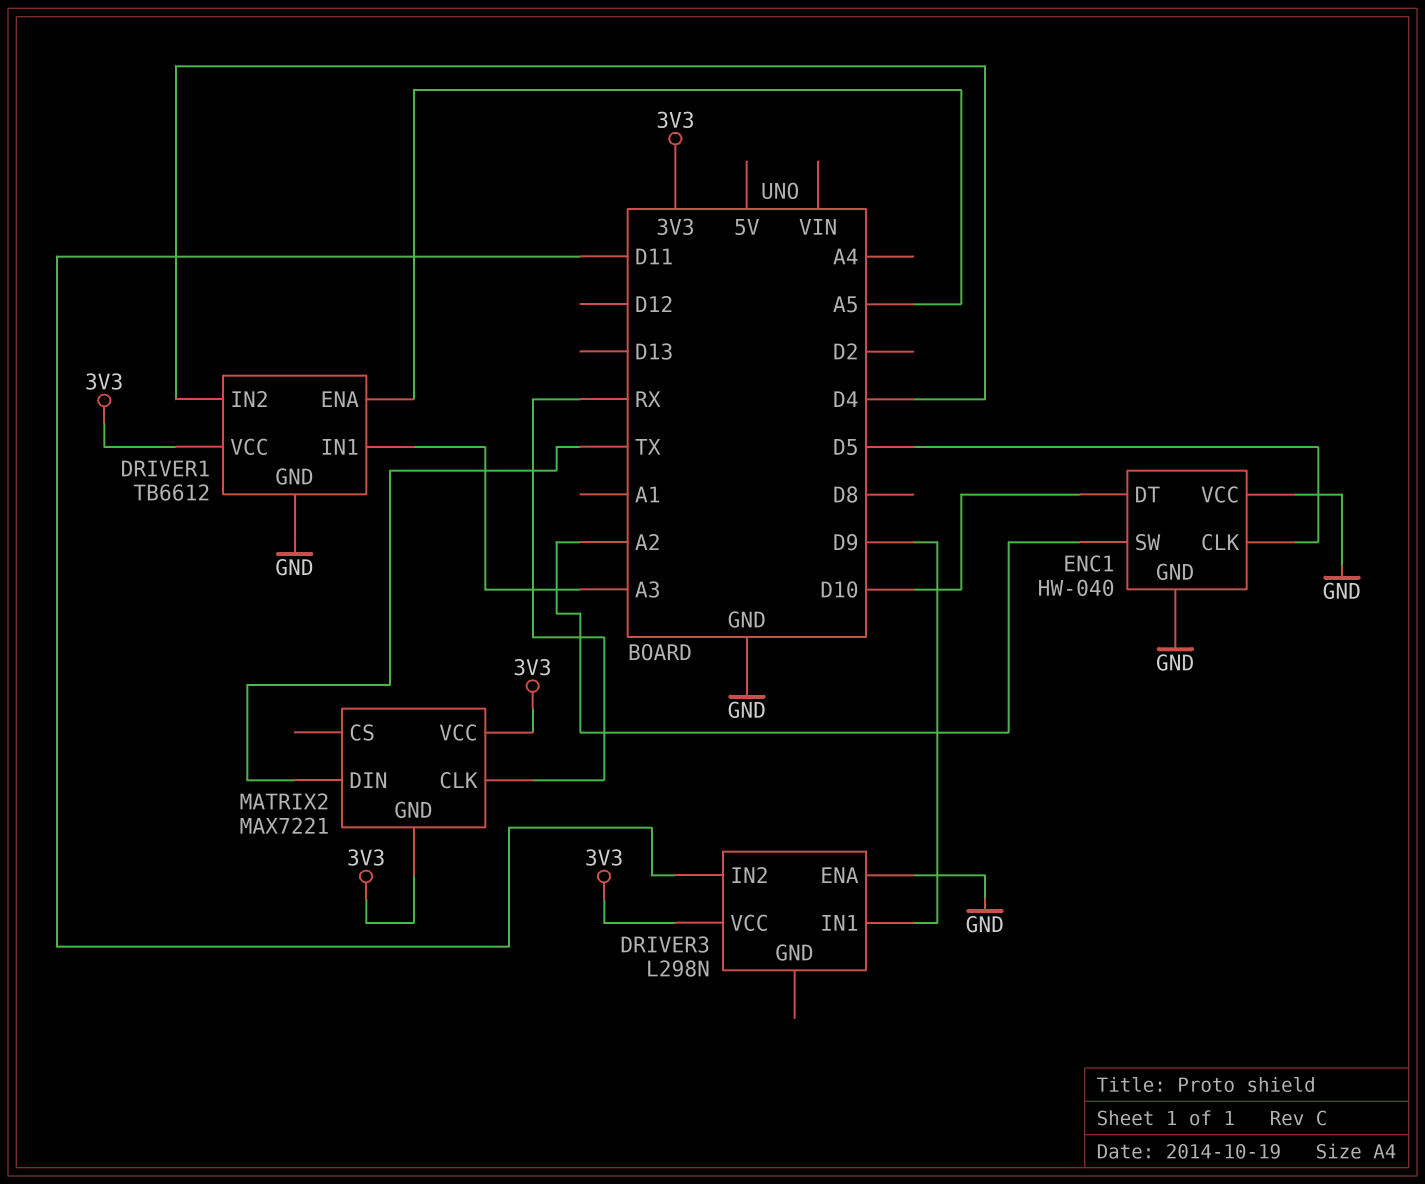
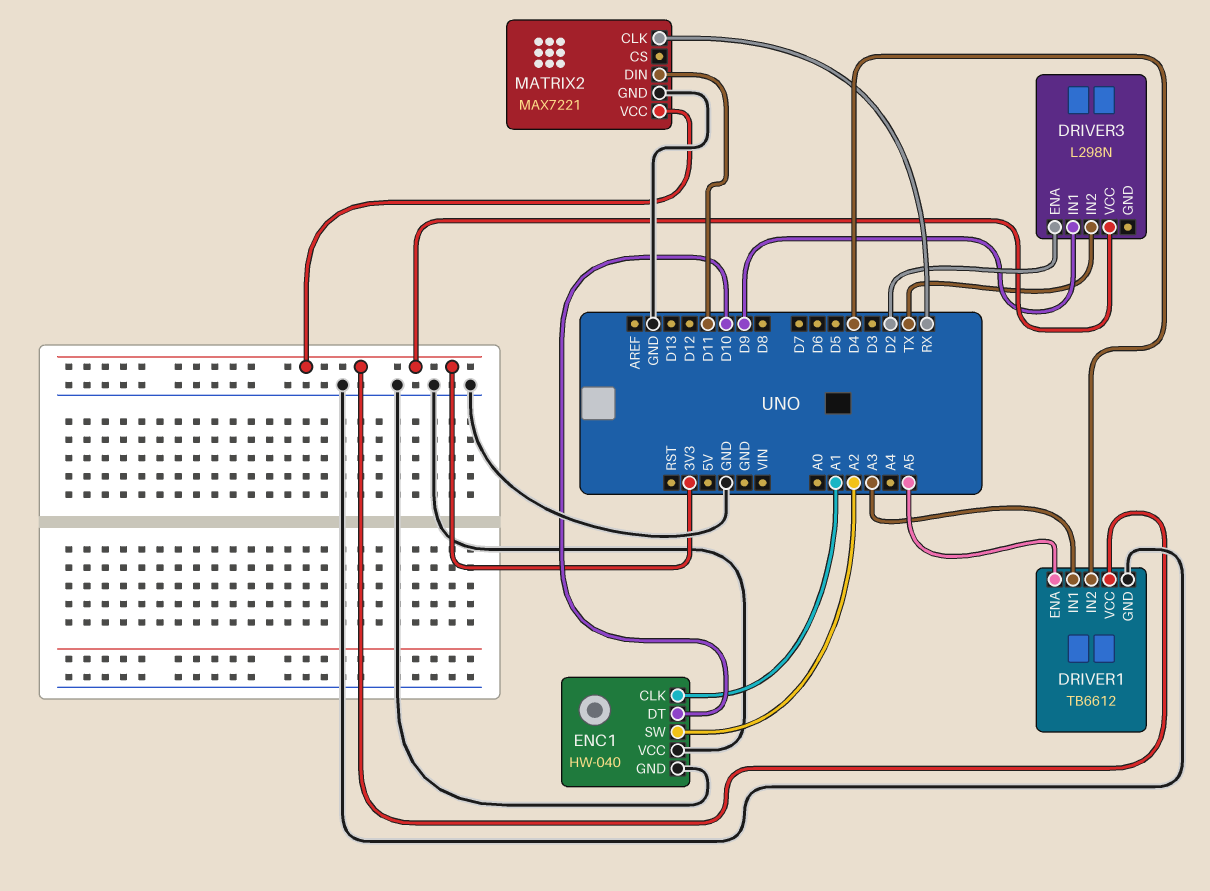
DRIVER3 pin ENA: GND -> D2
DRIVER3 pin IN2: D11 -> TX
ENC1 pin CLK: D5 -> A1
MATRIX2 pin DIN: TX -> D11
MATRIX2 pin GND: 3V3 -> GND

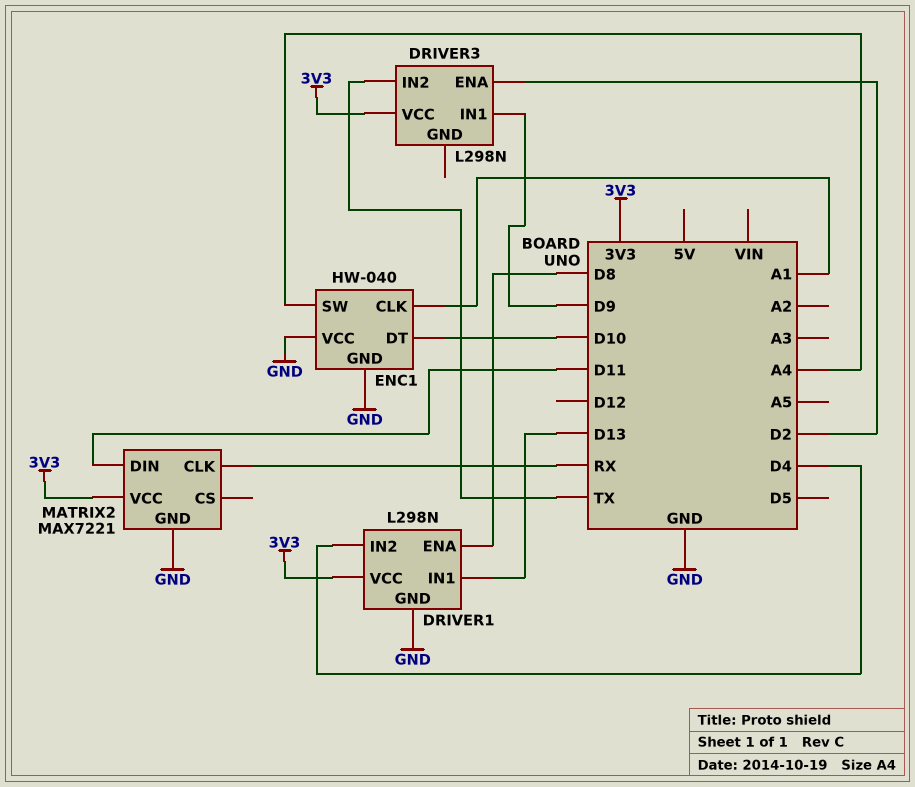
DRIVER1: TB6612 -> L298N
DRIVER1 pin ENA: A5 -> D8
DRIVER1 pin IN1: A3 -> D13
ENC1 pin SW: A2 -> A4

